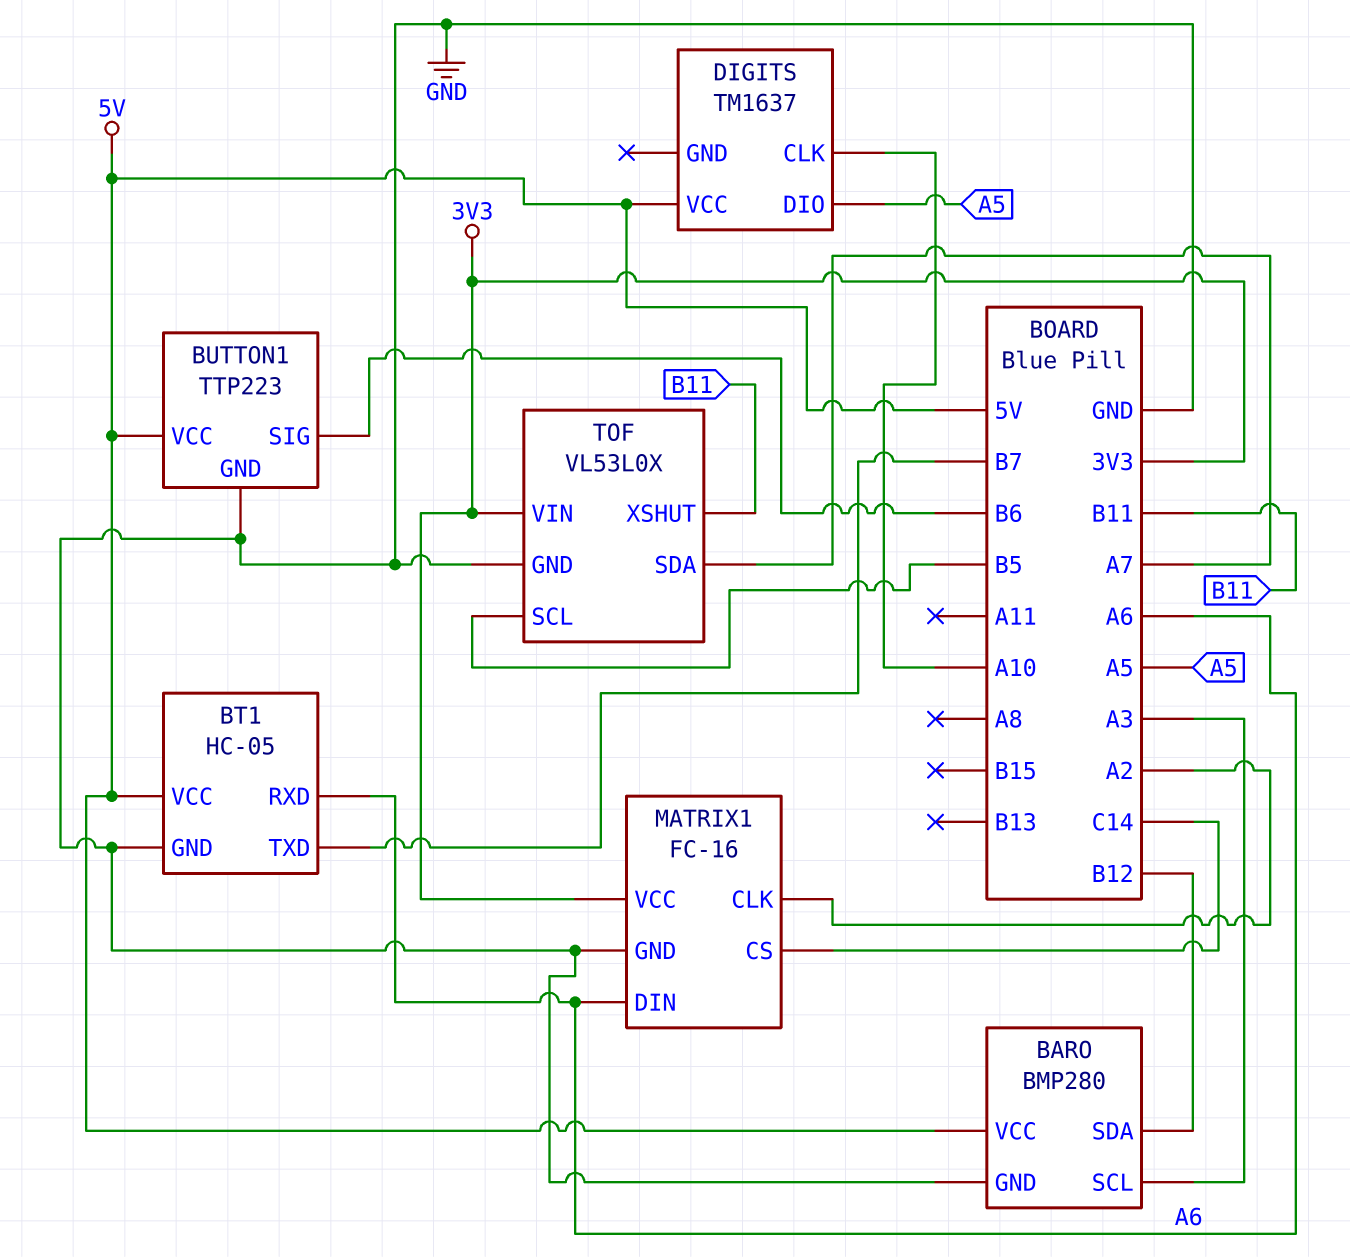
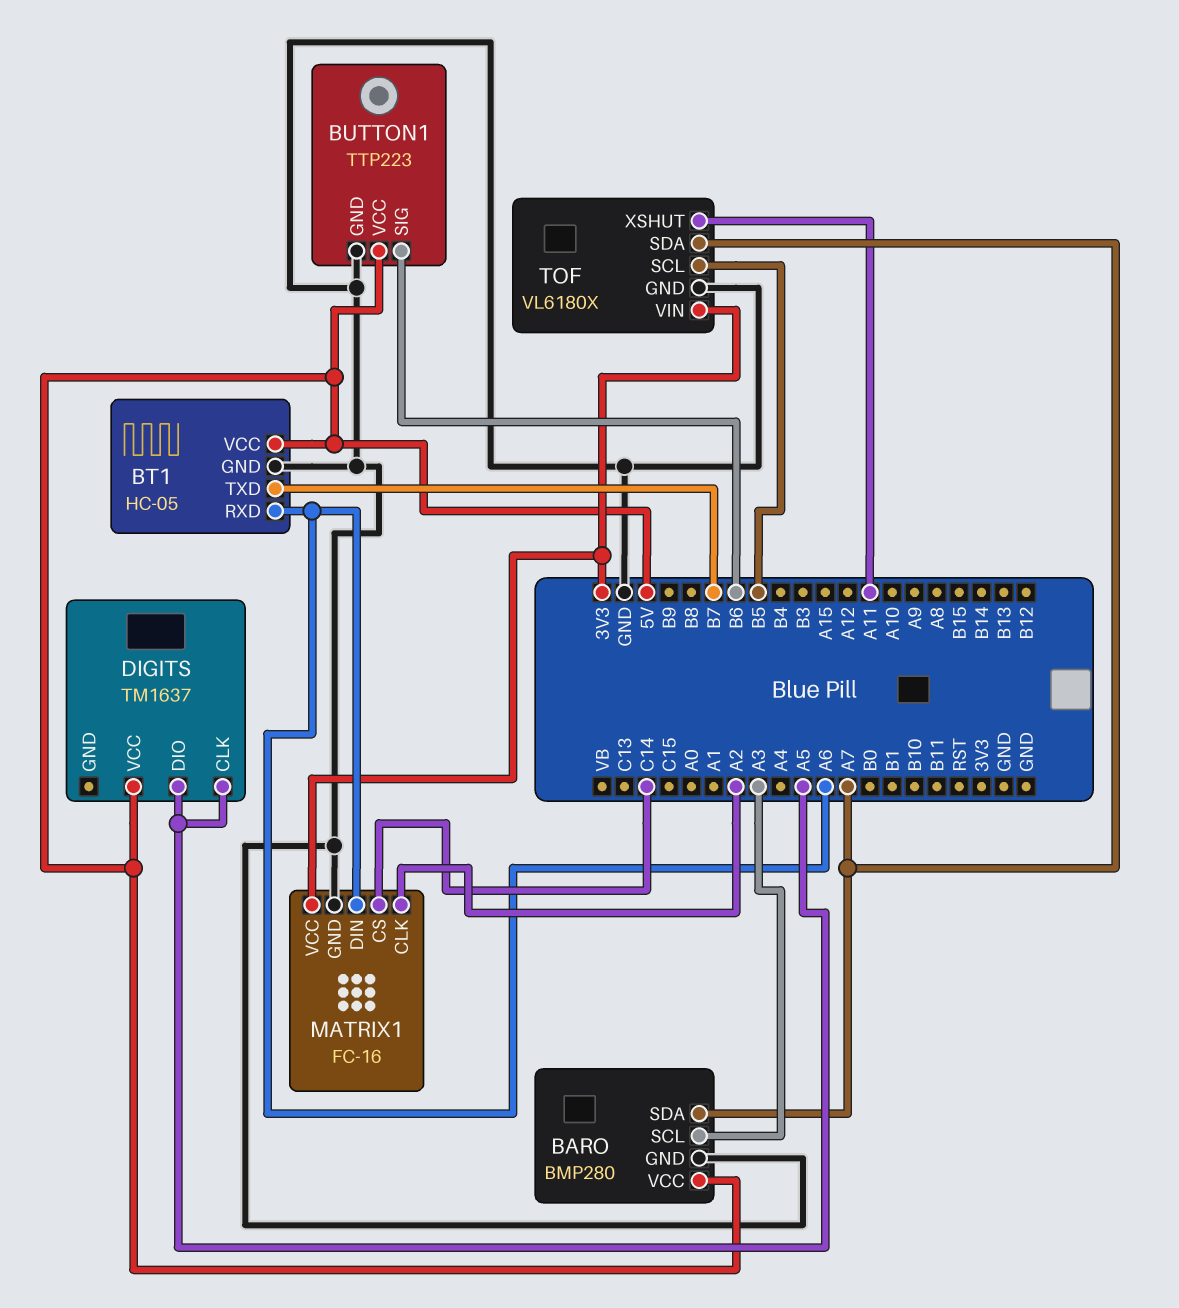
BARO pin SDA: B12 -> A7
DIGITS pin CLK: A10 -> A5
TOF: VL53L0X -> VL6180X
TOF pin XSHUT: B11 -> A11

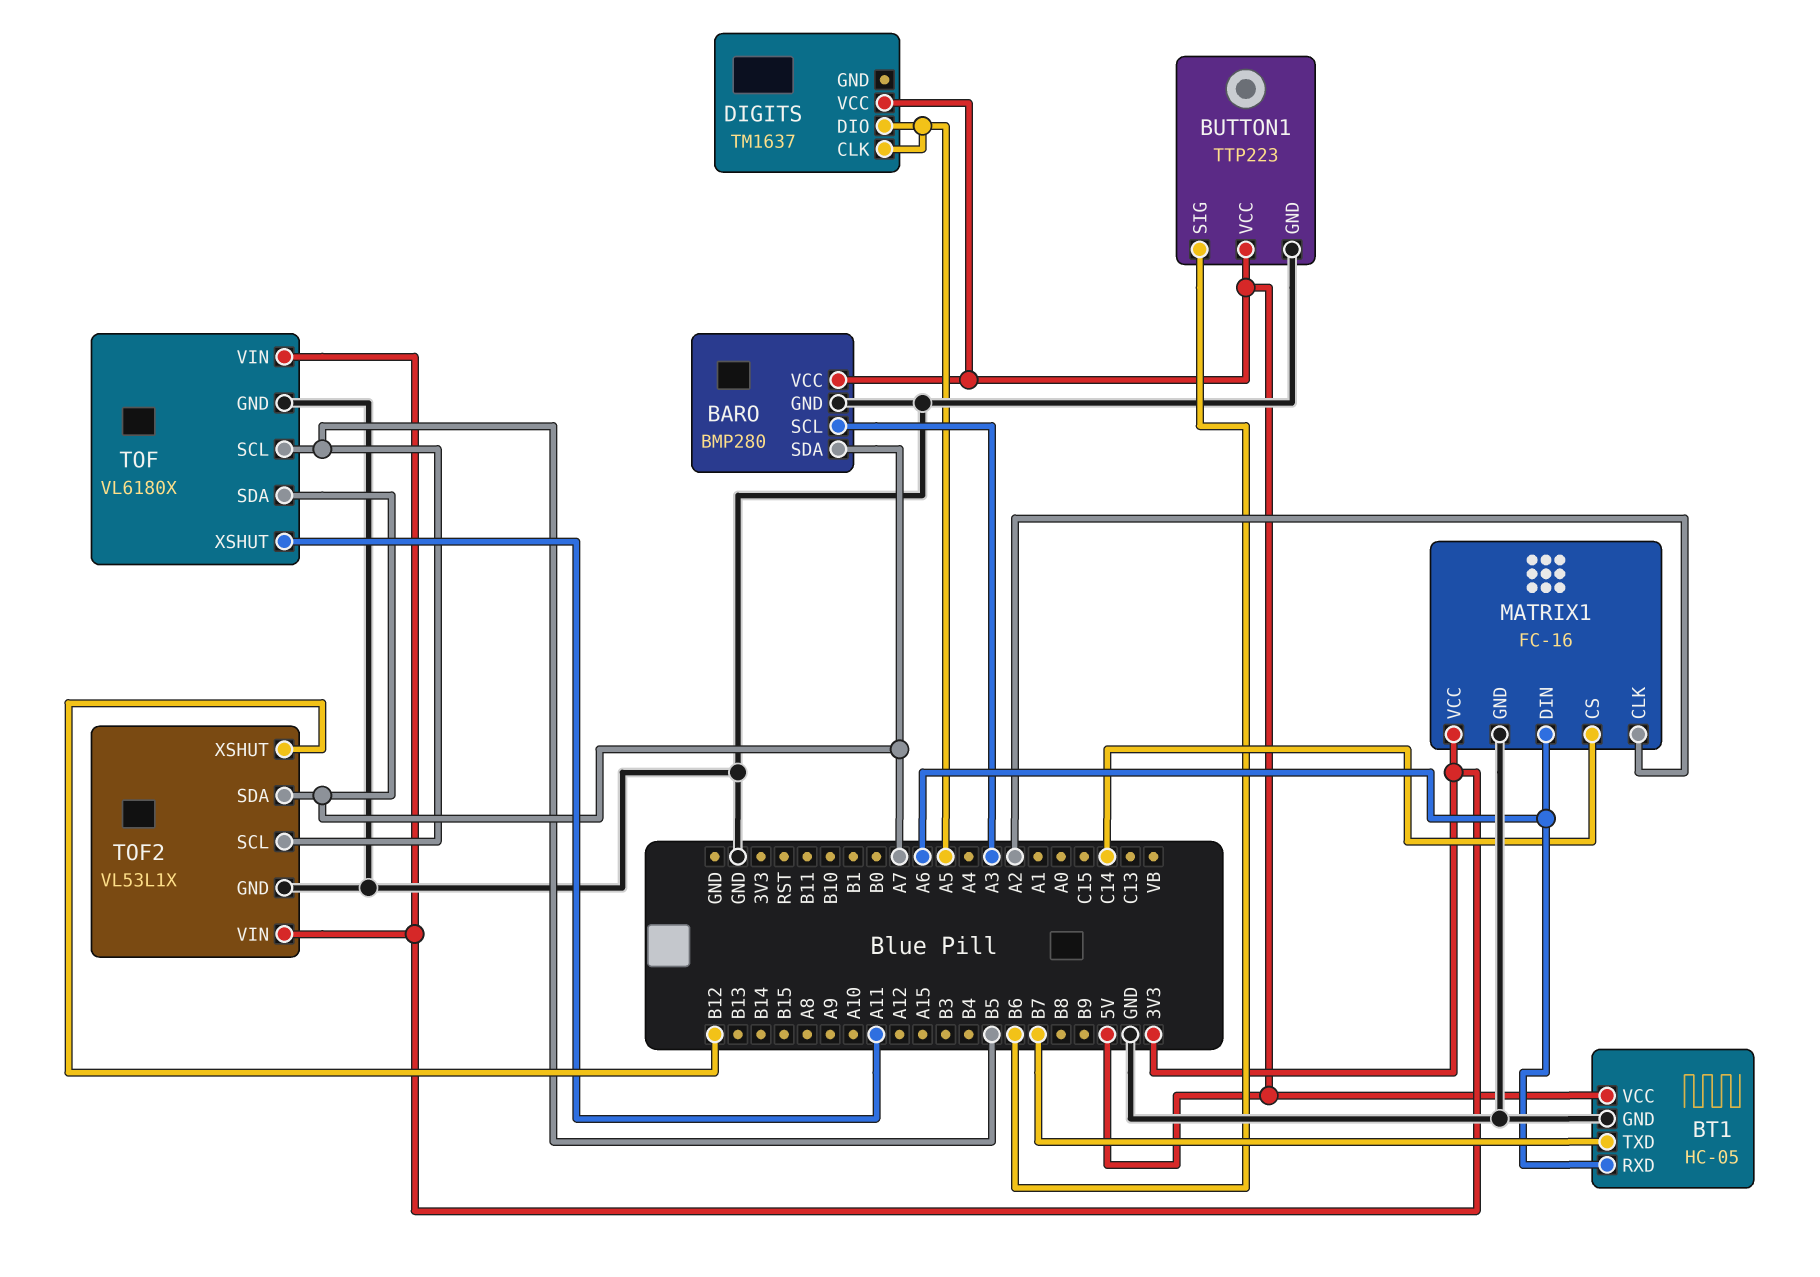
TOF2: none -> VL53L1X
TOF2 pin GND: none -> GND
TOF2 pin SCL: none -> B5
TOF2 pin SDA: none -> A7
TOF2 pin VIN: none -> 3V3
TOF2 pin XSHUT: none -> B12

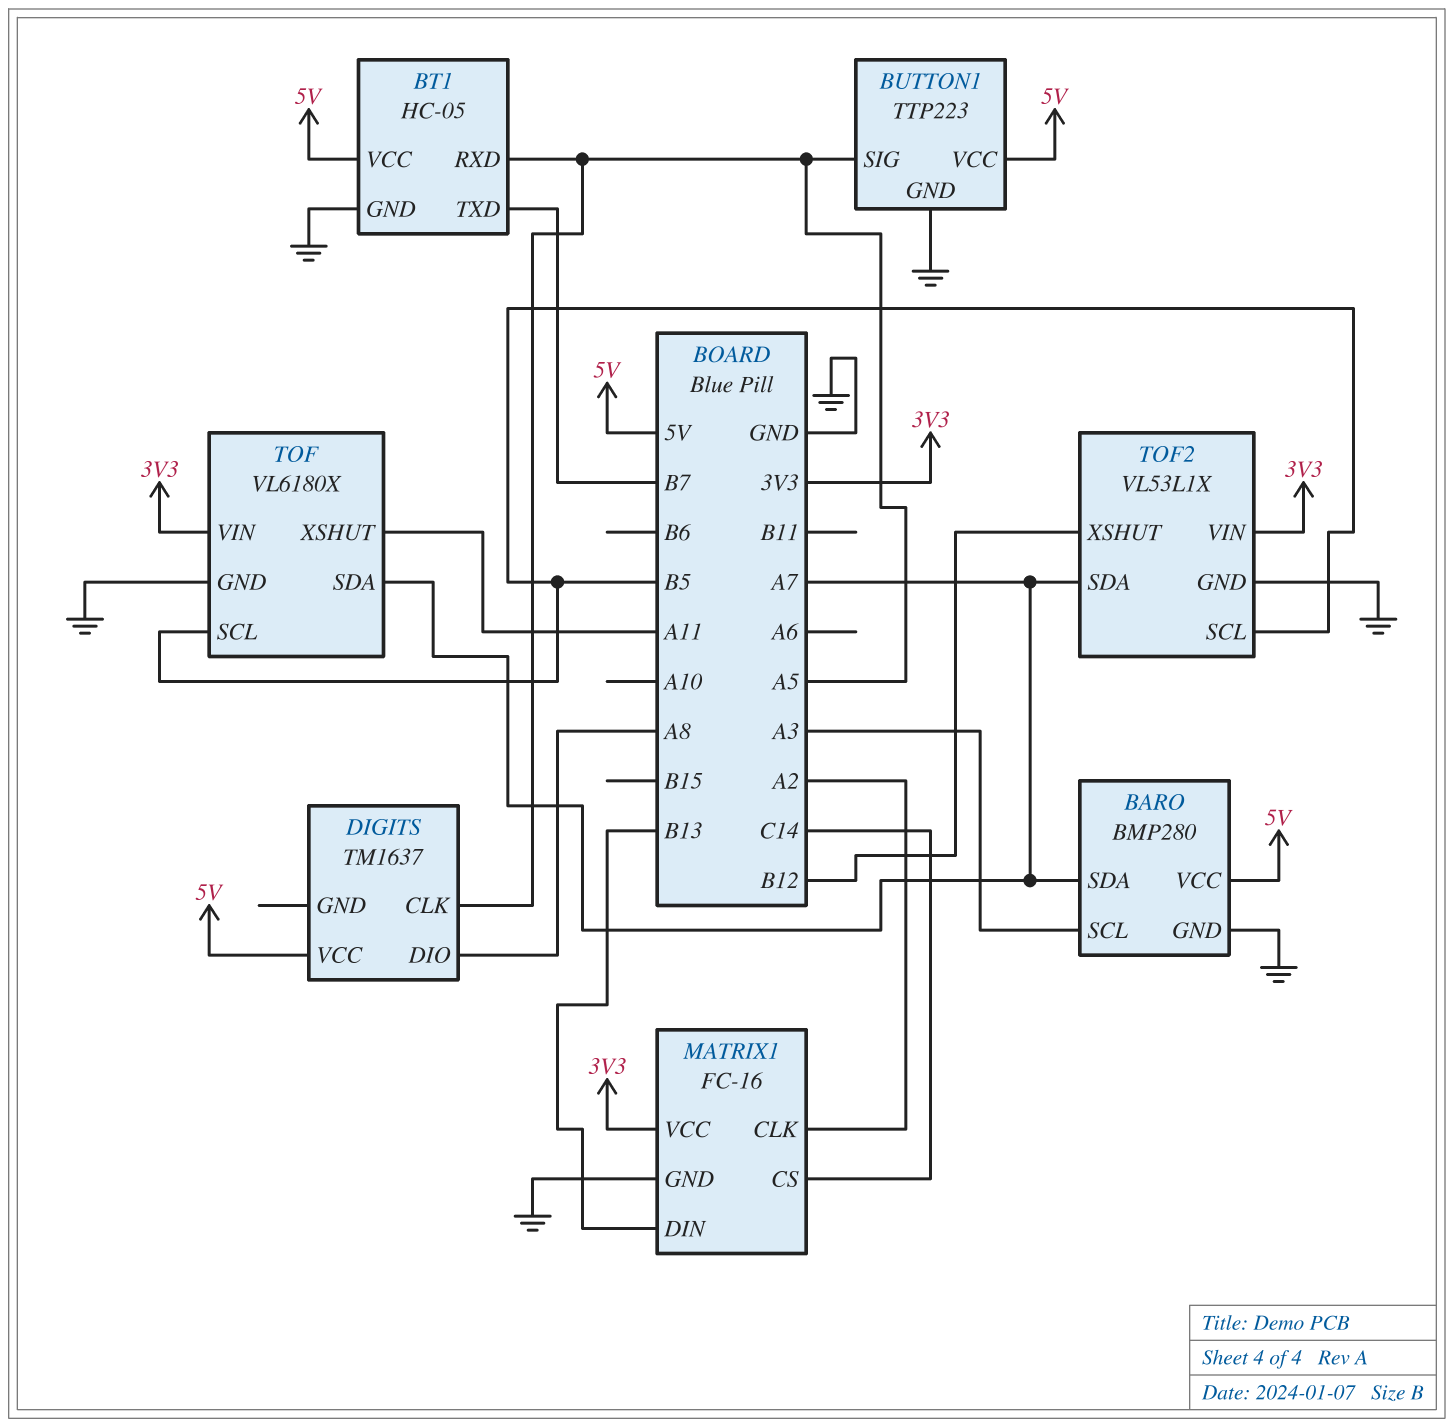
BT1 pin RXD: A6 -> A5
BUTTON1 pin SIG: B6 -> A5
DIGITS pin DIO: A5 -> A8
MATRIX1 pin DIN: A6 -> B13

